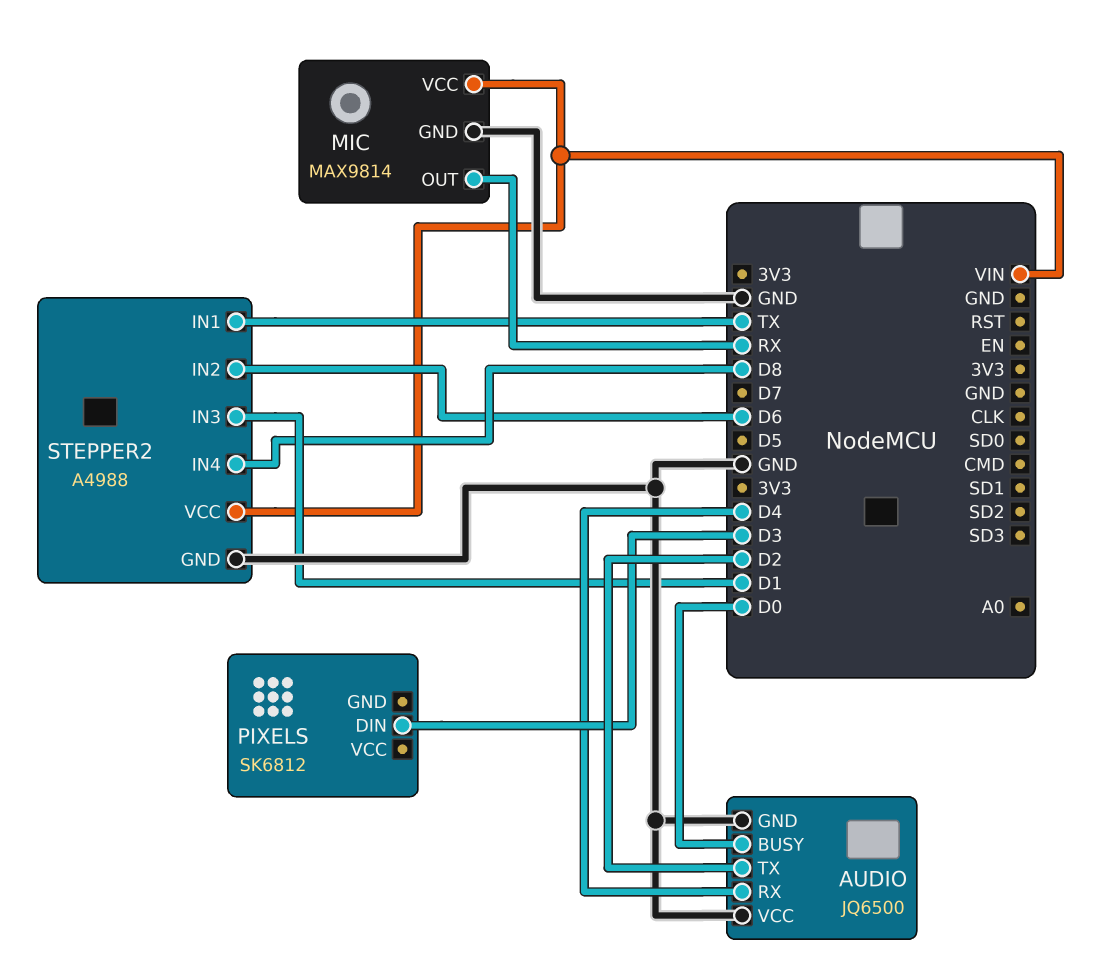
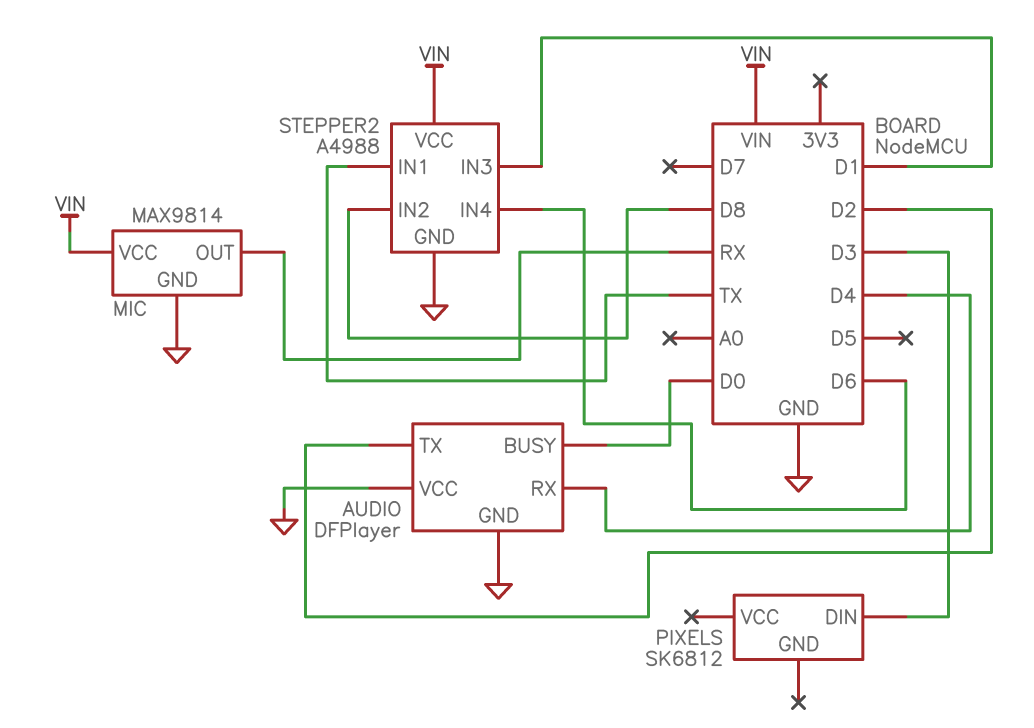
AUDIO: JQ6500 -> DFPlayer
STEPPER2 pin IN2: D6 -> D8
STEPPER2 pin IN4: D8 -> D6

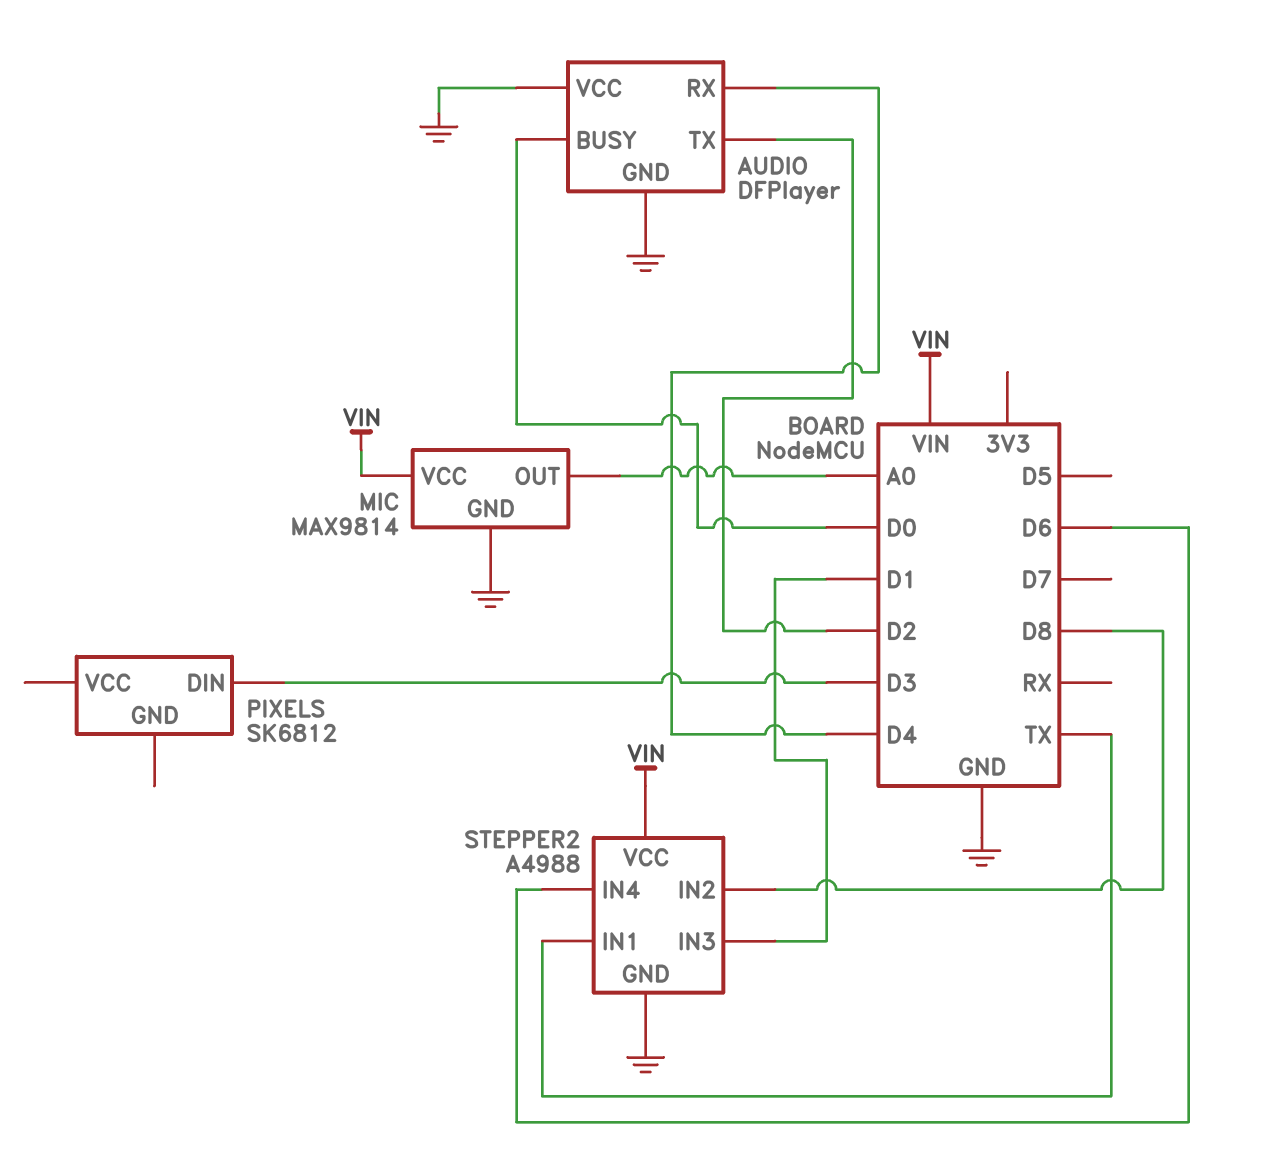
MIC pin OUT: RX -> A0

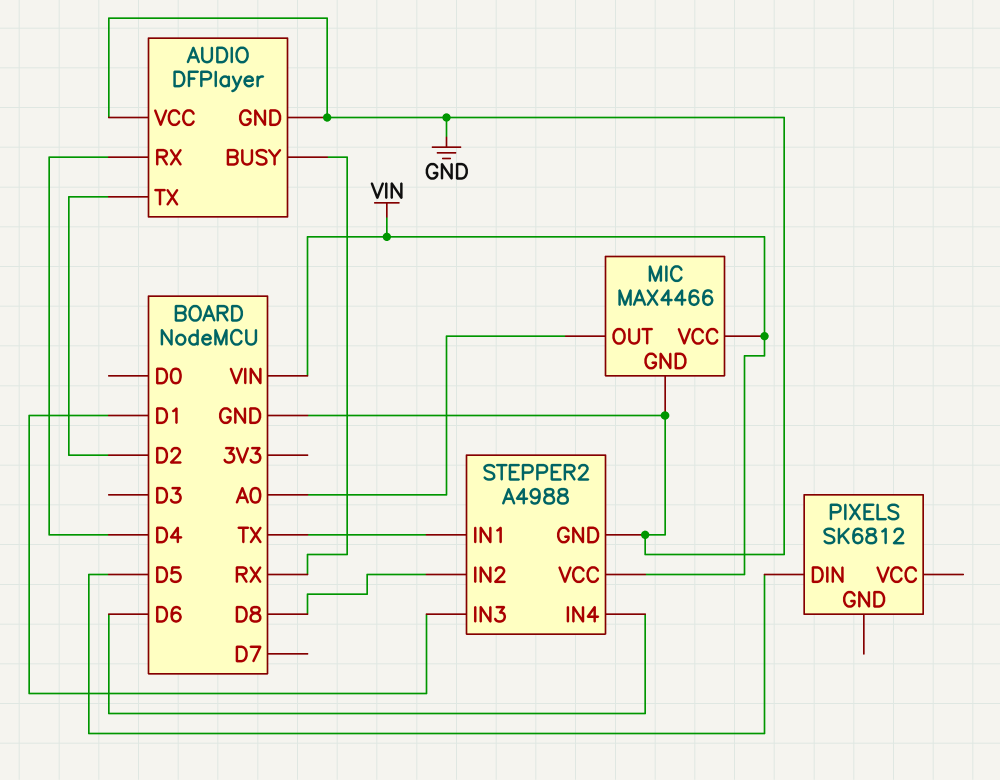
AUDIO pin BUSY: D0 -> RX
MIC: MAX9814 -> MAX4466
PIXELS pin DIN: D3 -> D5

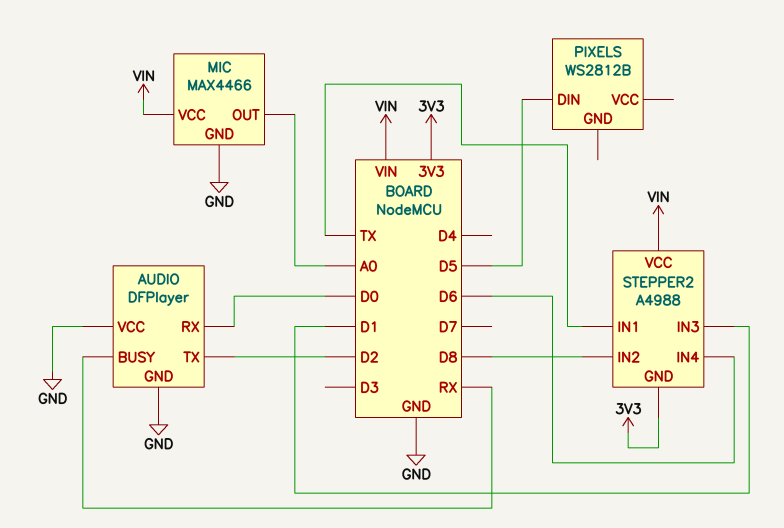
AUDIO pin RX: D4 -> D0
PIXELS: SK6812 -> WS2812B
STEPPER2 pin GND: GND -> 3V3

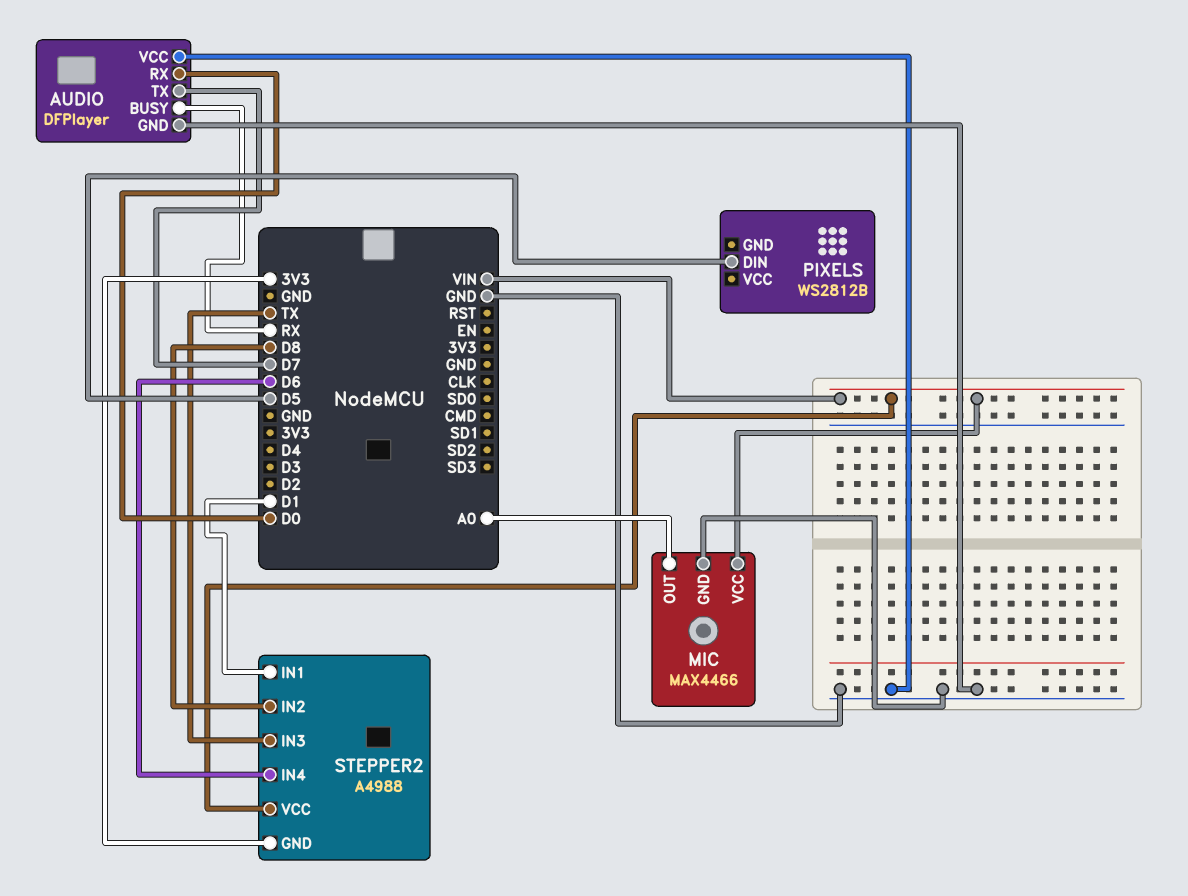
AUDIO pin TX: D2 -> D7
STEPPER2 pin IN1: TX -> D1
STEPPER2 pin IN3: D1 -> TX

